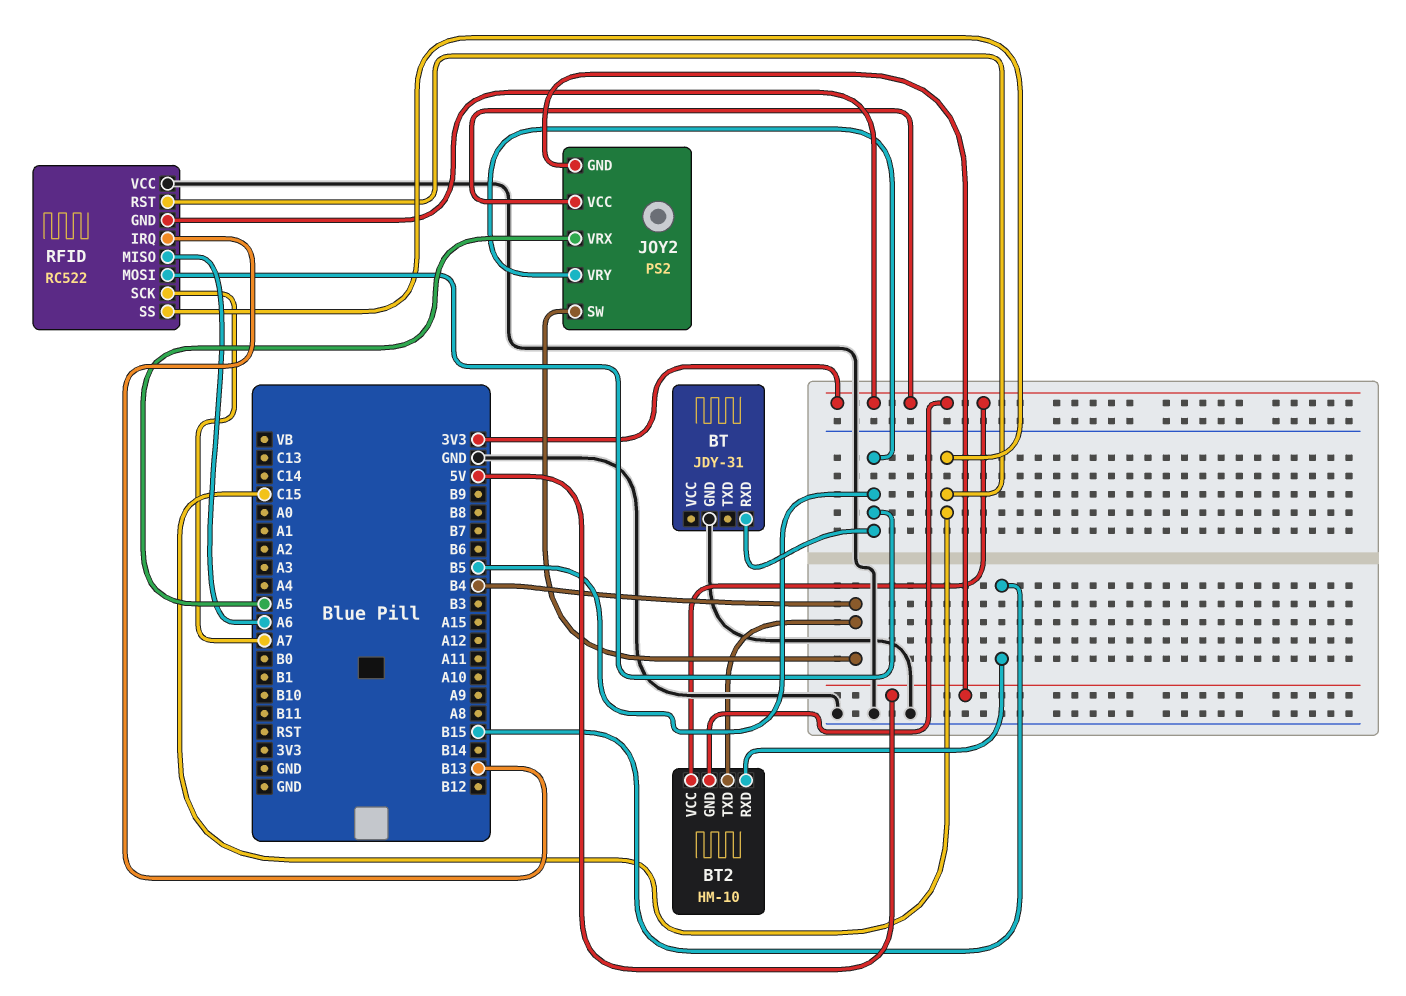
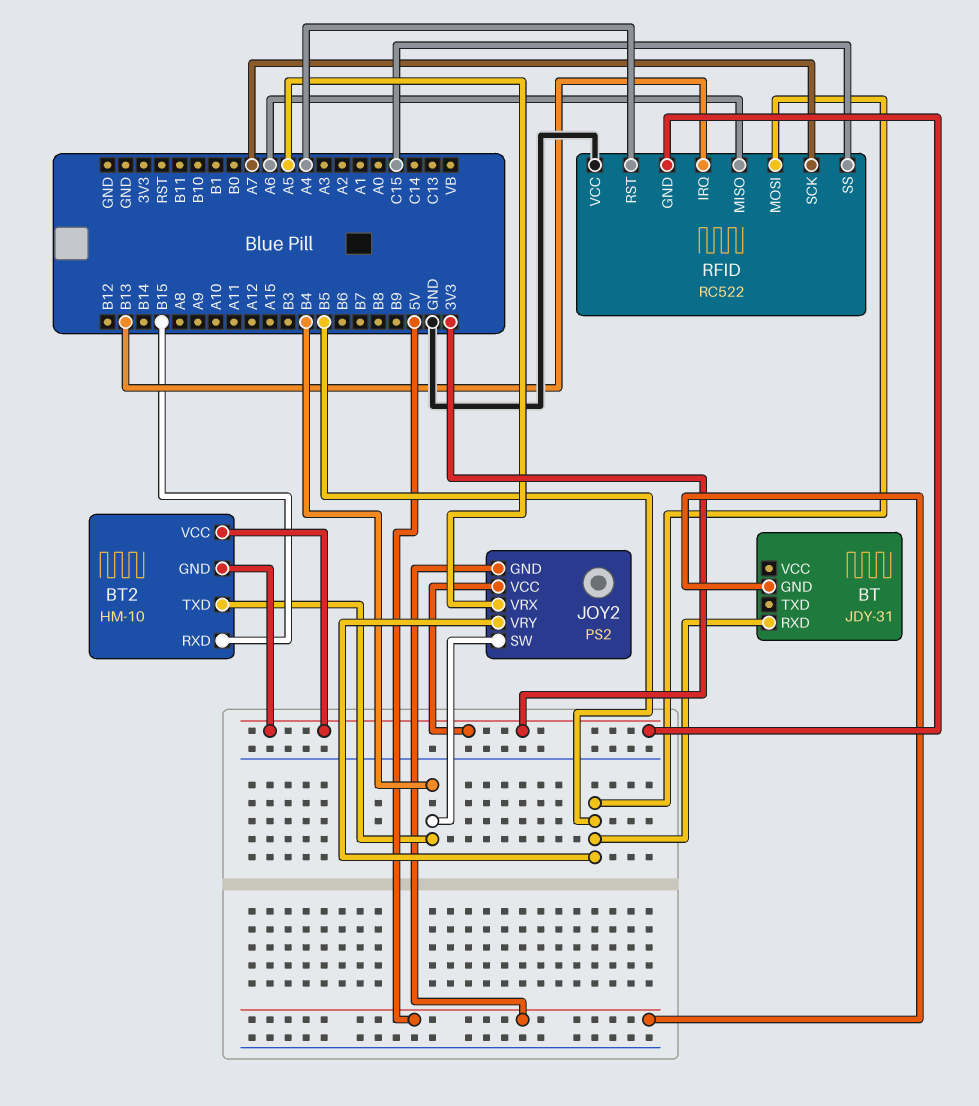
BT pin GND: GND -> 5V
RFID pin RST: C15 -> A4

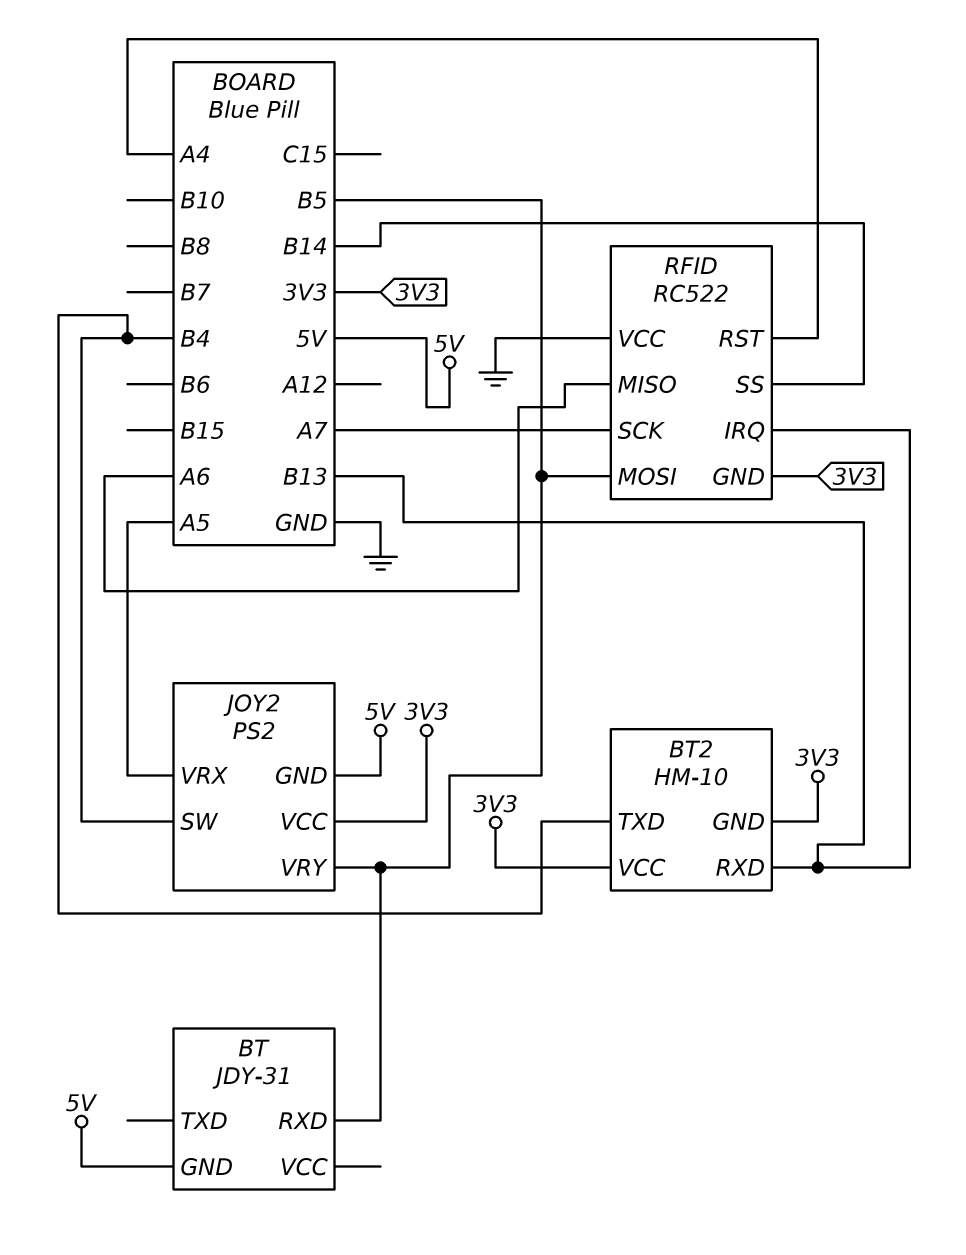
BT2 pin RXD: B15 -> B13
RFID pin SS: C15 -> B14

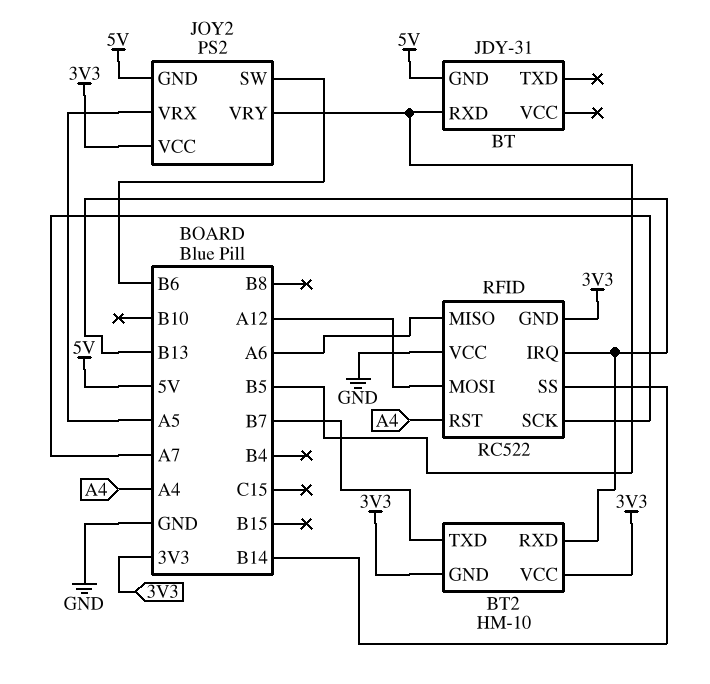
BT2 pin TXD: B4 -> B7
JOY2 pin SW: B4 -> B6
RFID pin MOSI: B5 -> A12

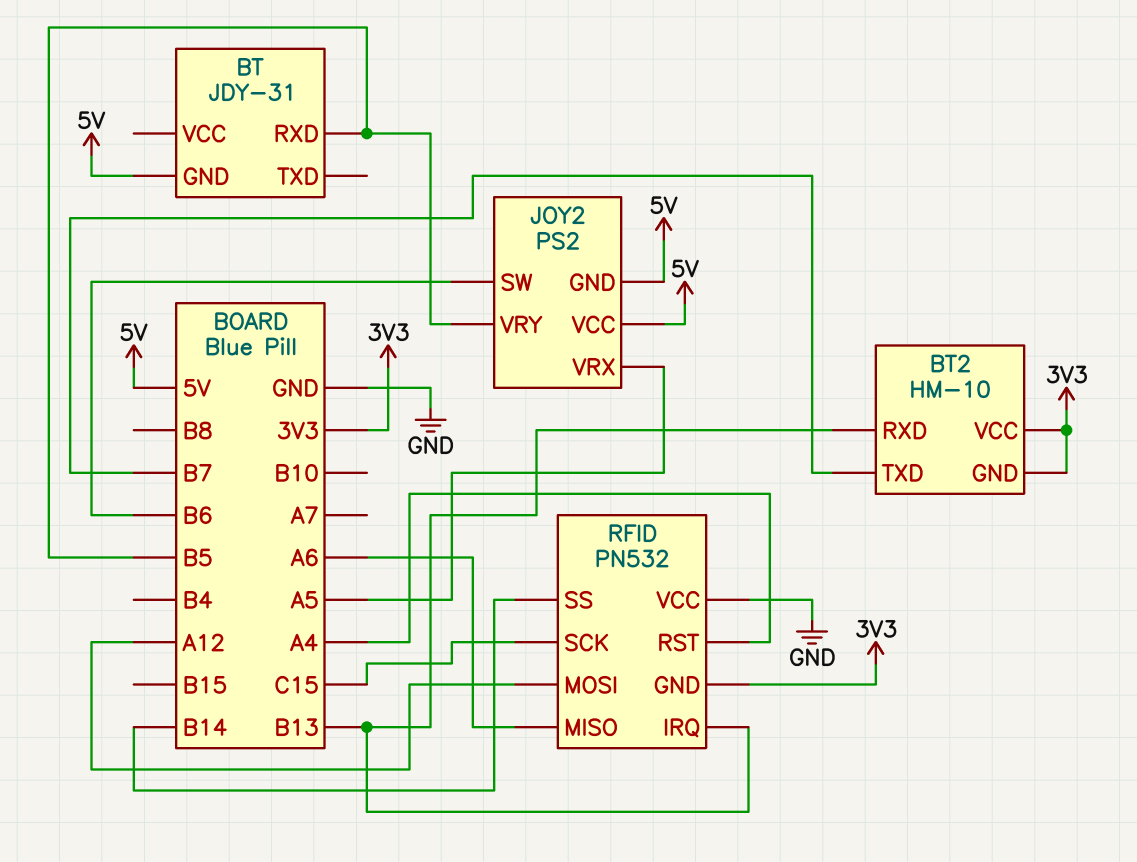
JOY2 pin VCC: 3V3 -> 5V
RFID: RC522 -> PN532
RFID pin SCK: A7 -> C15

